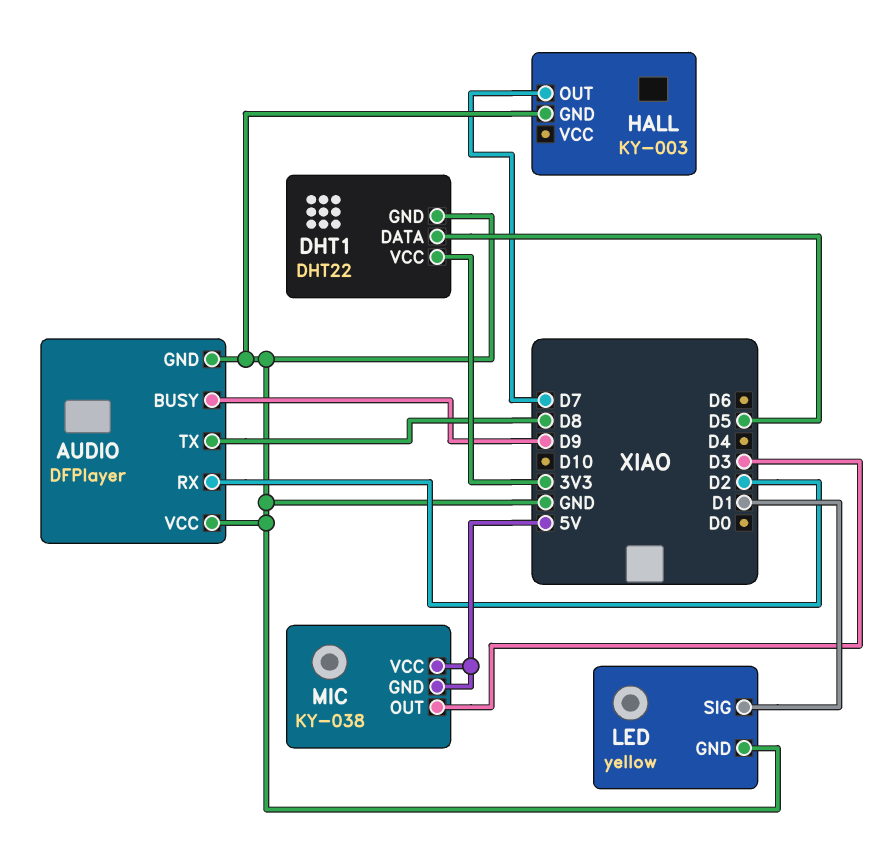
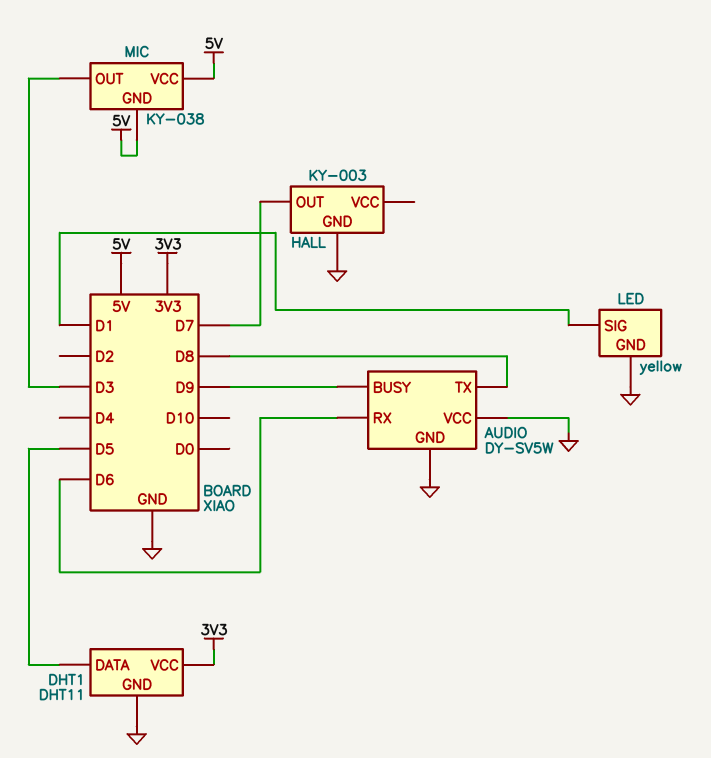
AUDIO: DFPlayer -> DY-SV5W
AUDIO pin RX: D2 -> D6
DHT1: DHT22 -> DHT11

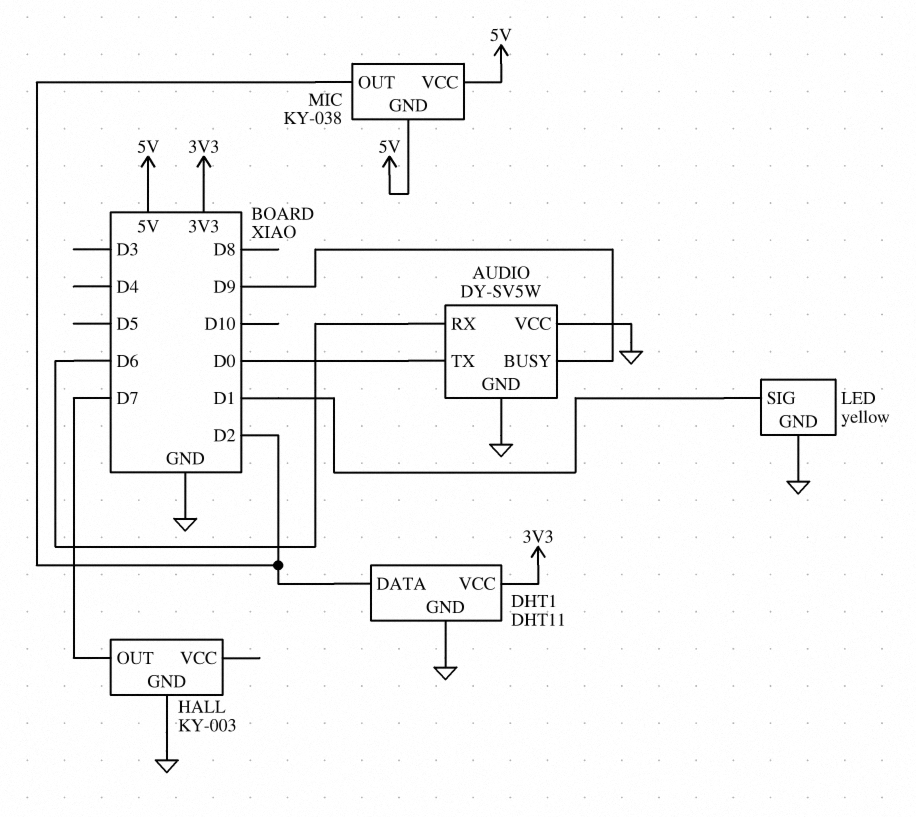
AUDIO pin TX: D8 -> D0
DHT1 pin DATA: D5 -> D2
MIC pin OUT: D3 -> D2

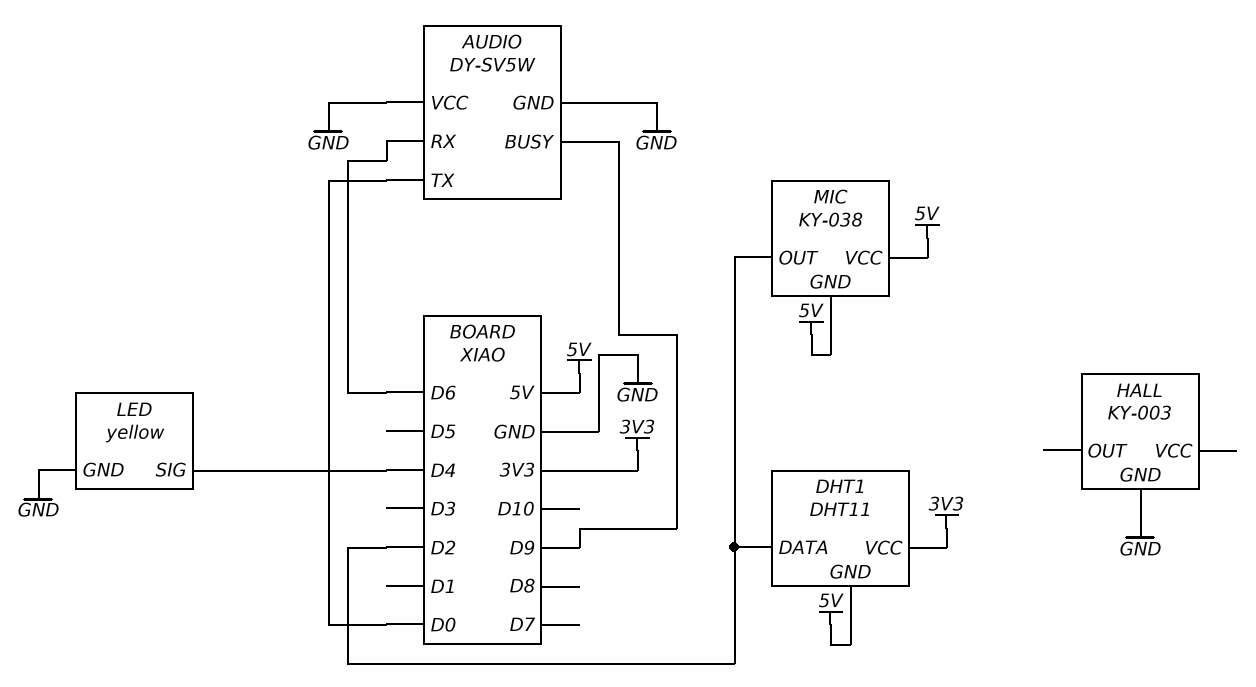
DHT1 pin GND: GND -> 5V
HALL pin OUT: D7 -> none
LED pin SIG: D1 -> D4

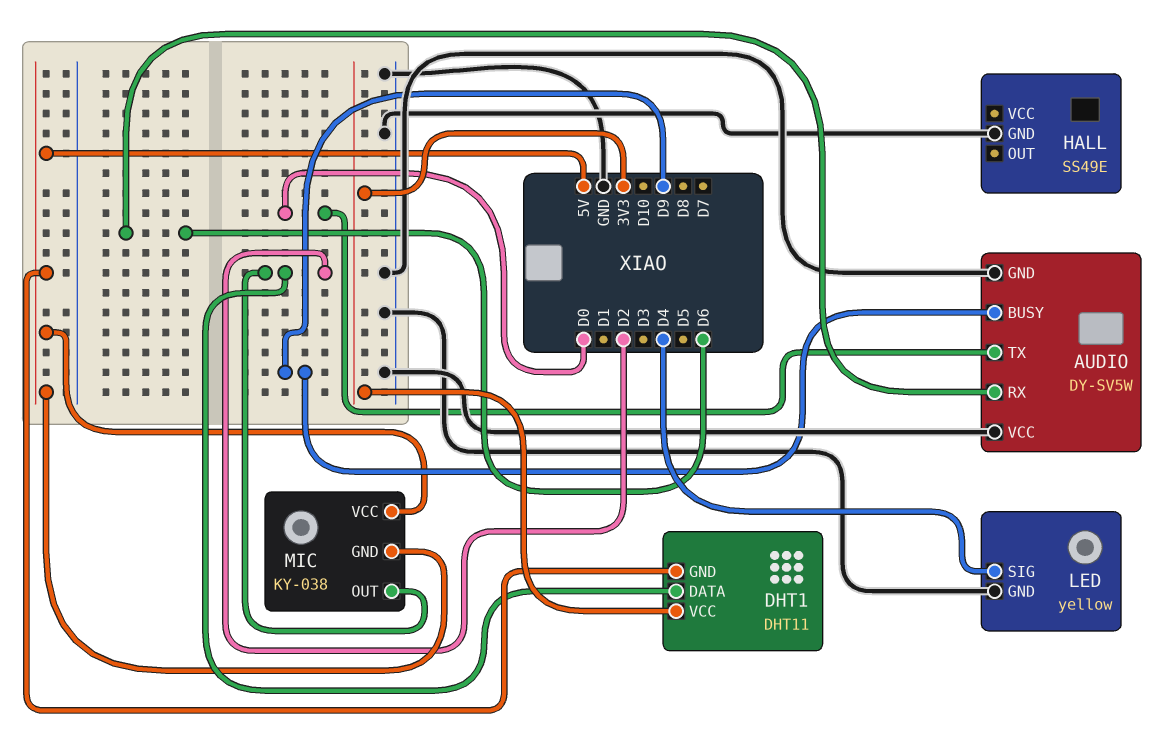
HALL: KY-003 -> SS49E

